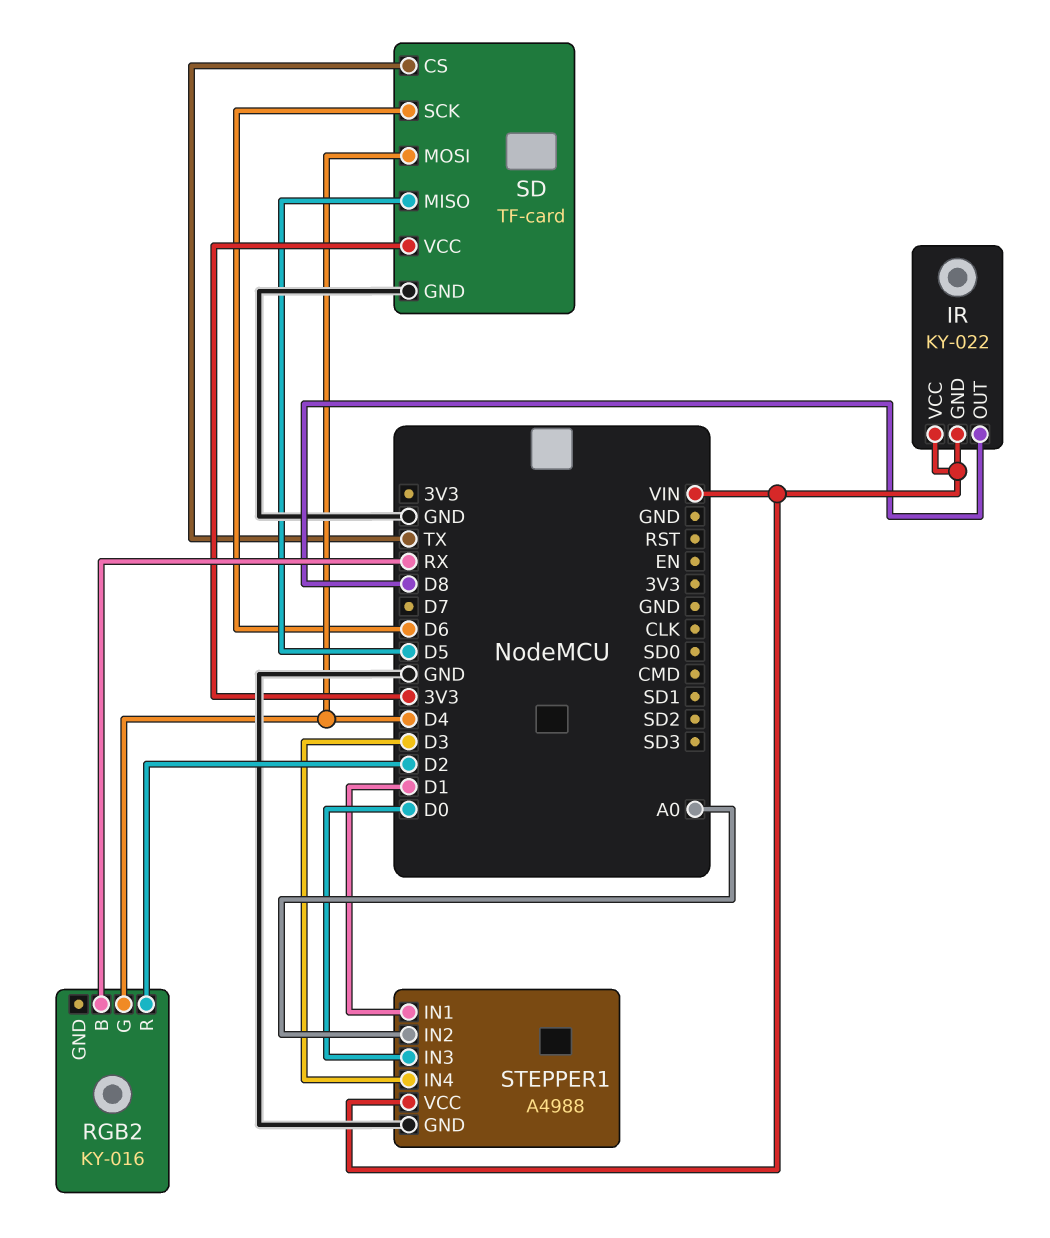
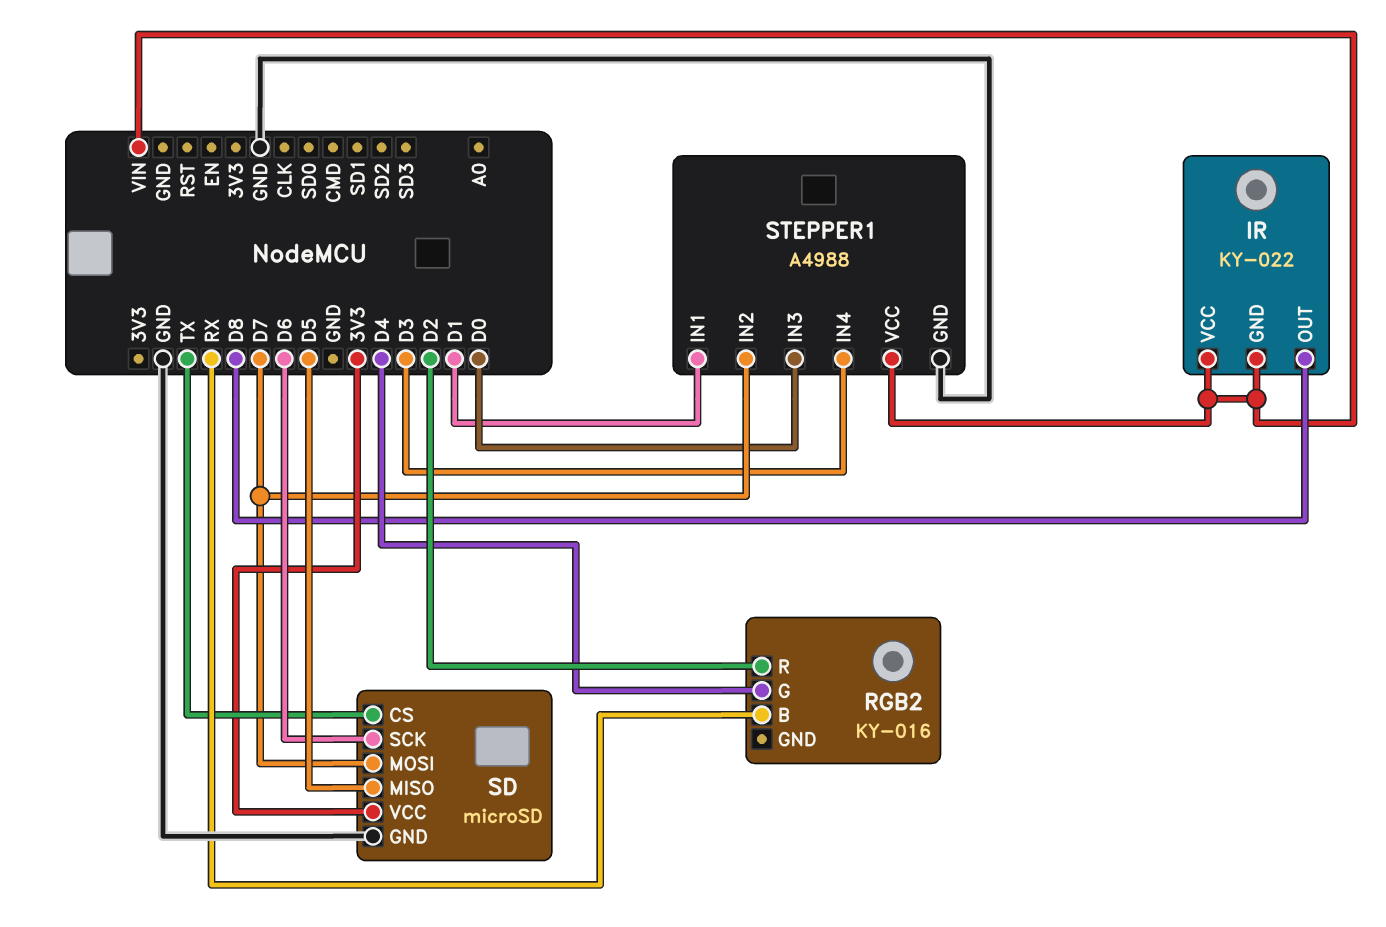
SD: TF-card -> microSD
SD pin MOSI: D4 -> D7
STEPPER1 pin IN2: A0 -> D7

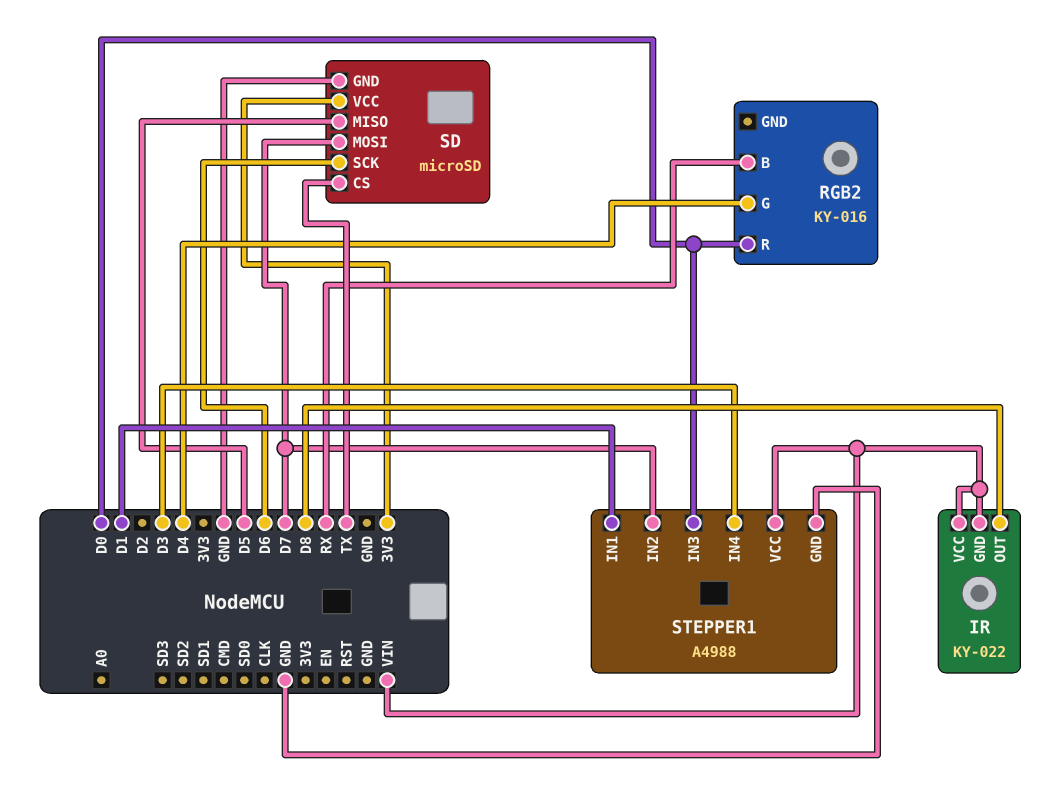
RGB2 pin R: D2 -> D0

